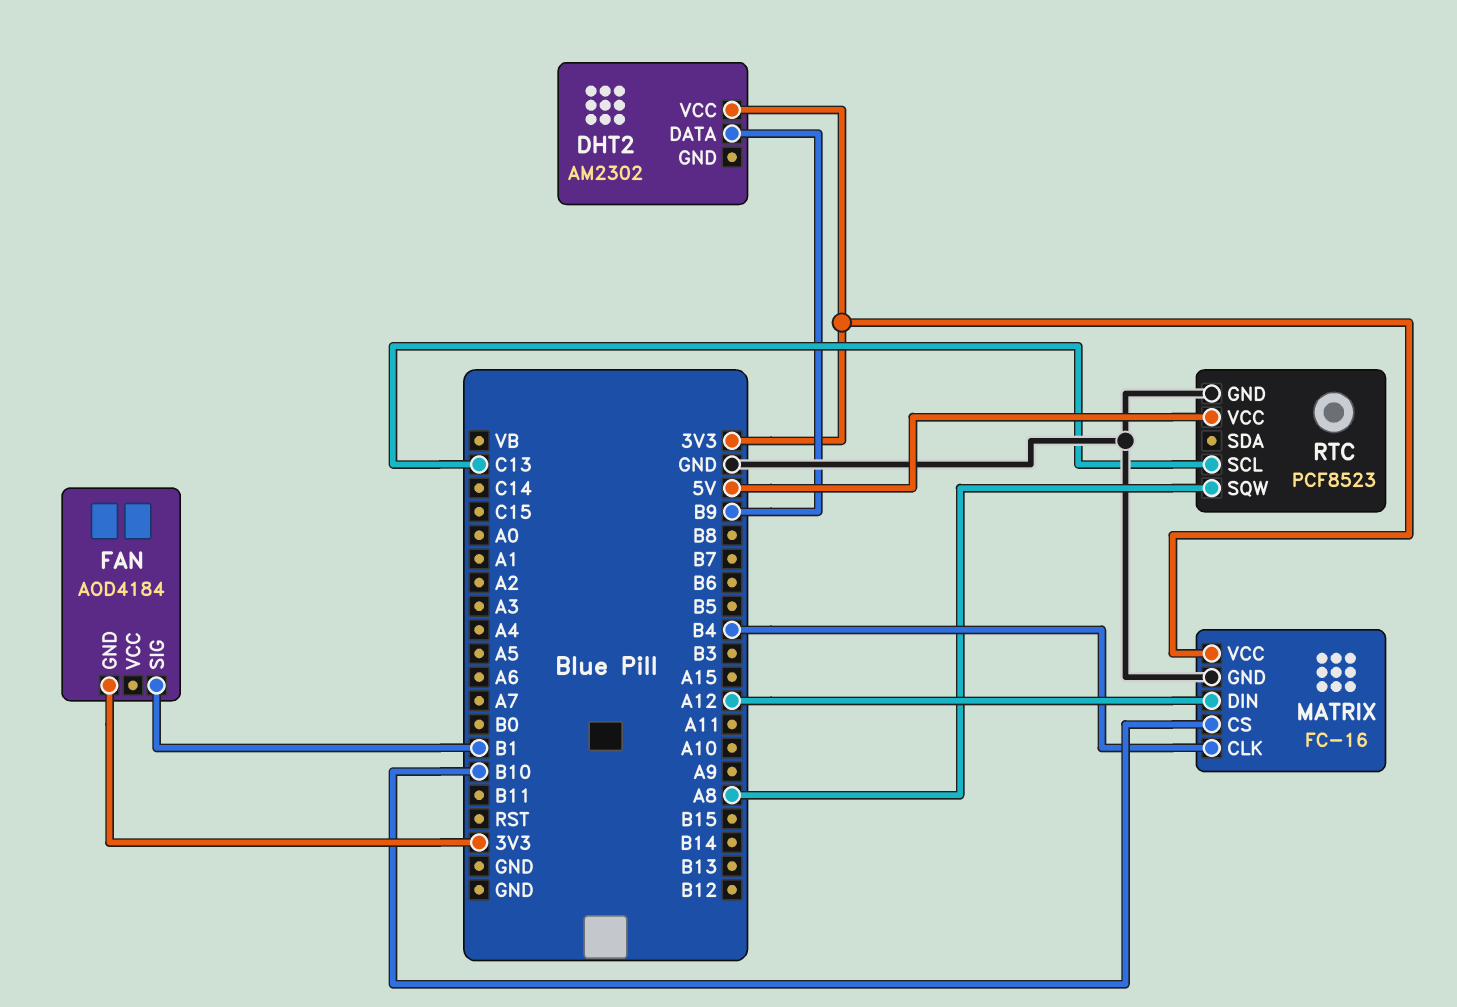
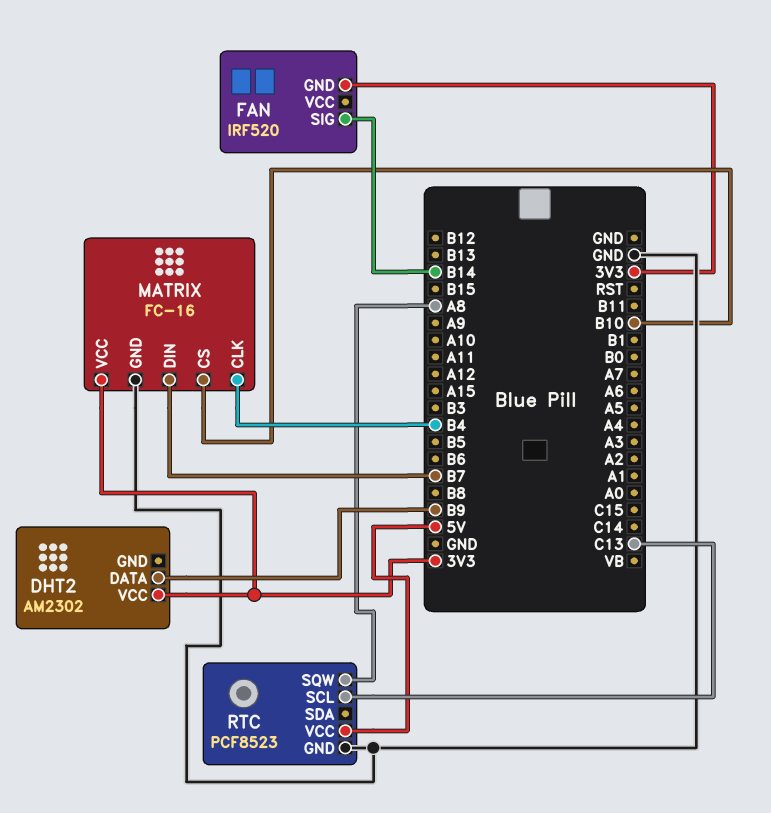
FAN: AOD4184 -> IRF520
FAN pin SIG: B1 -> B14
MATRIX pin DIN: A12 -> B7

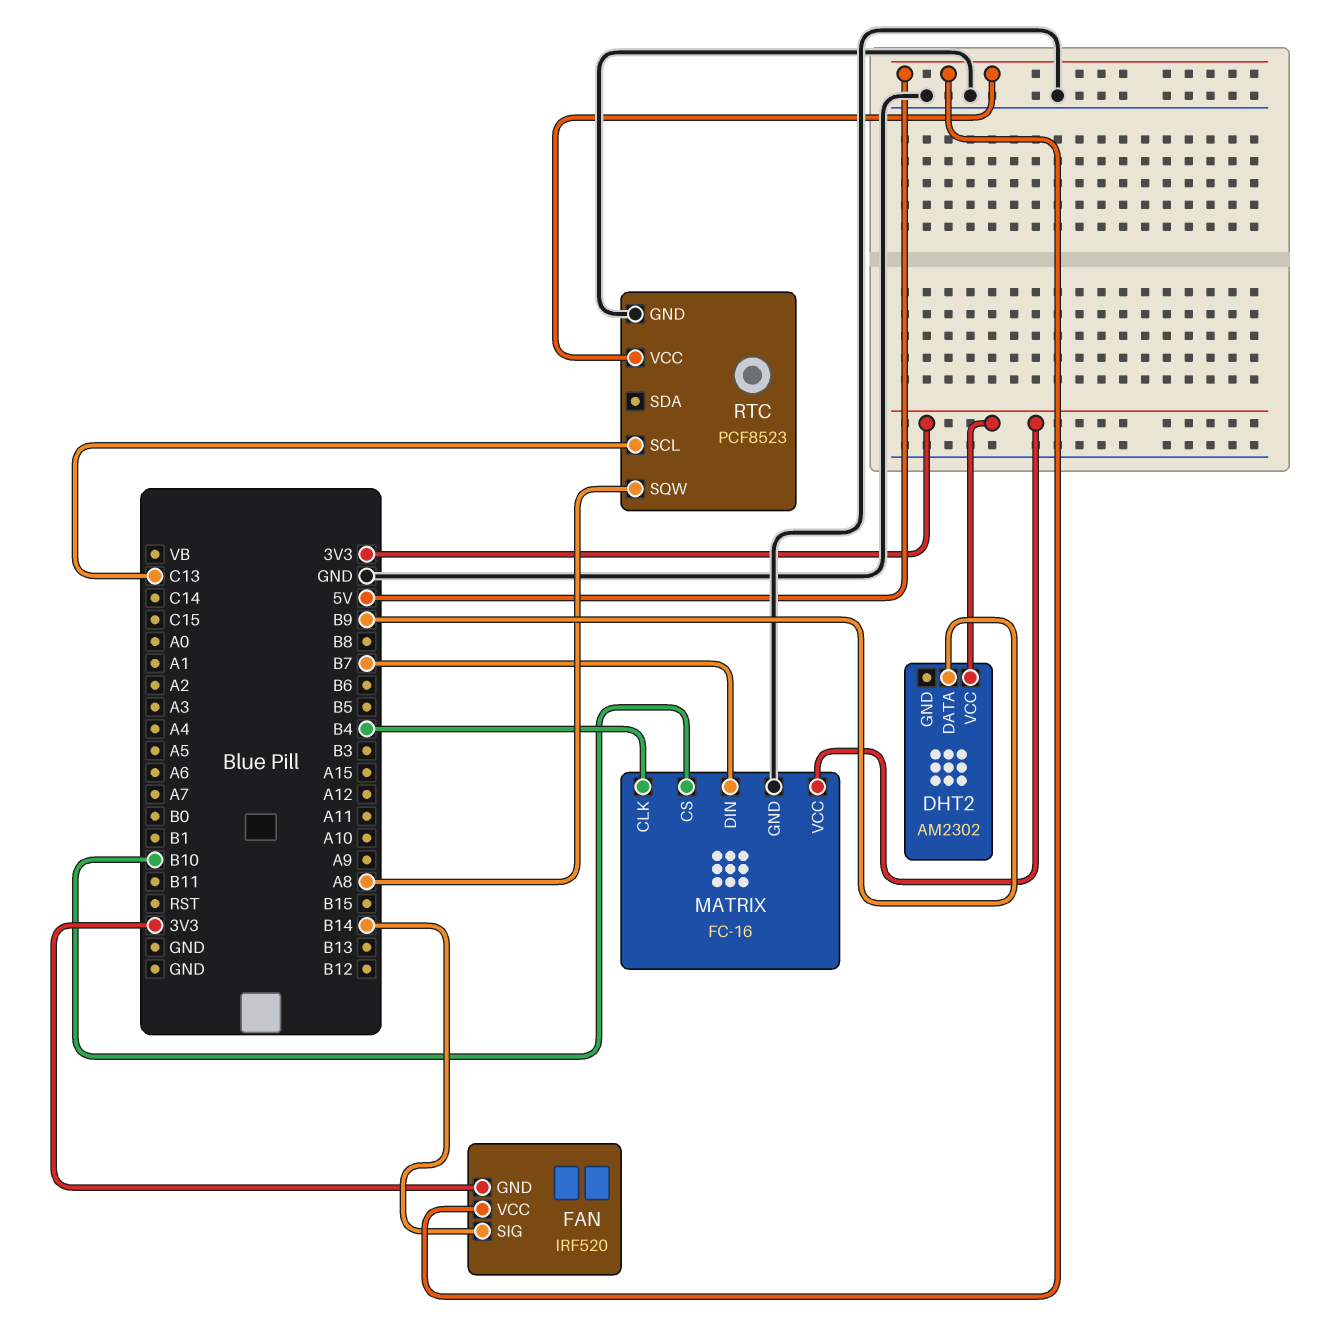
FAN pin VCC: none -> 5V

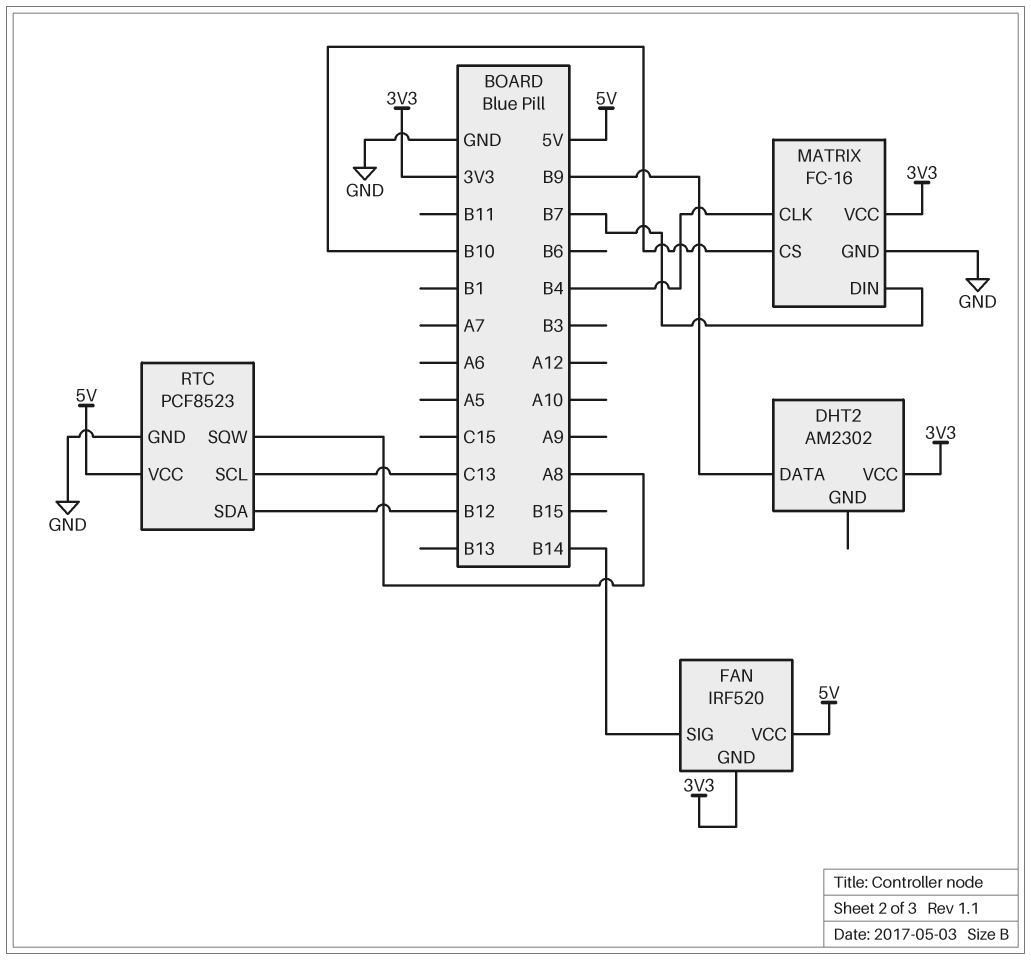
RTC pin SDA: none -> B12

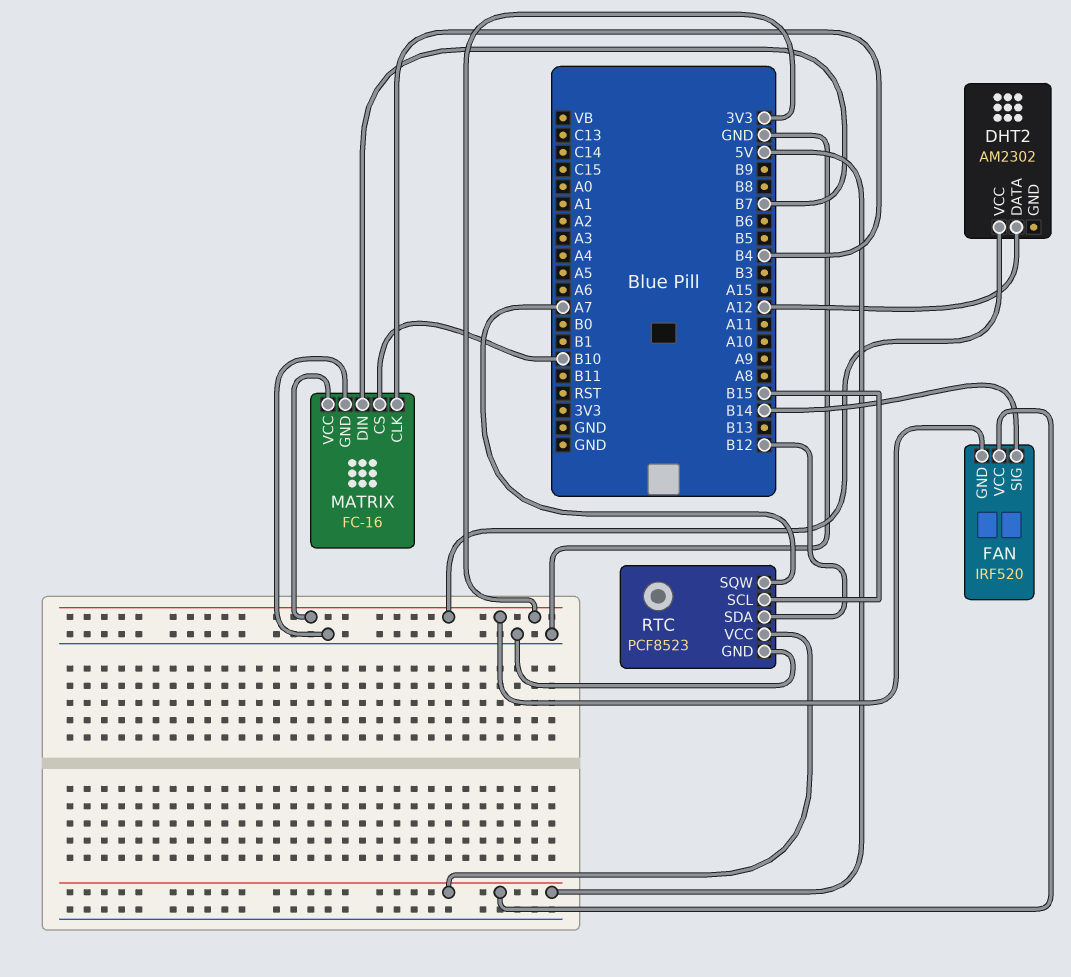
DHT2 pin DATA: B9 -> A12
RTC pin SCL: C13 -> B15
RTC pin SQW: A8 -> A7

